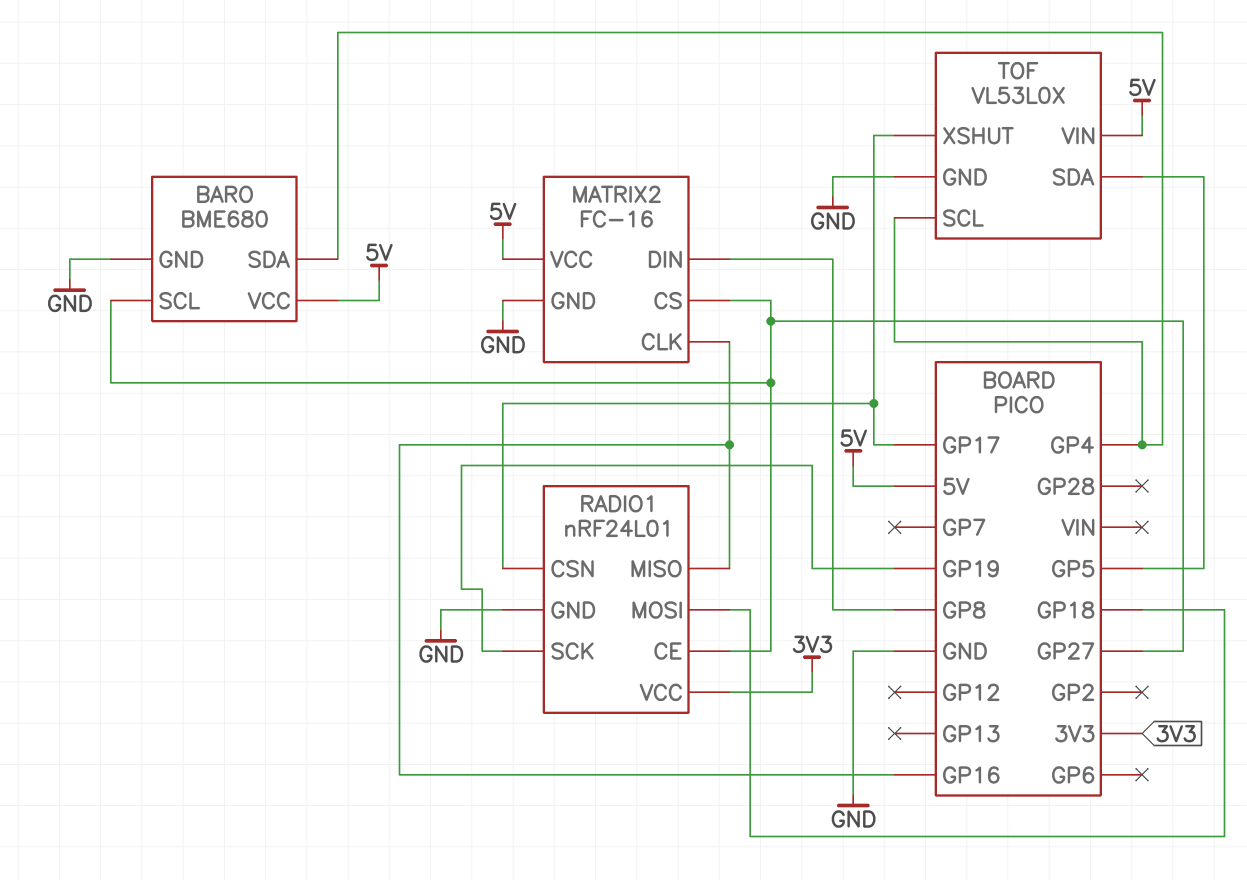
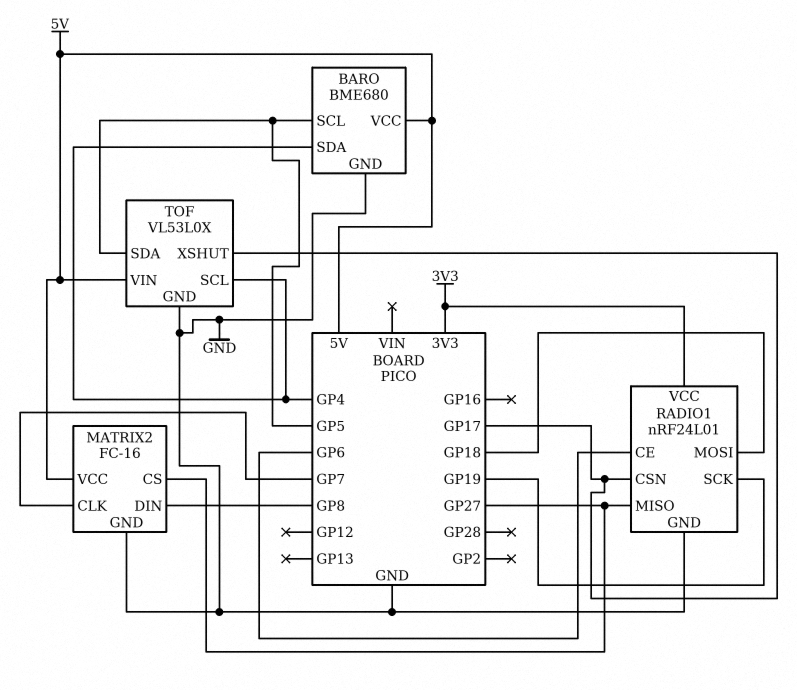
BARO pin SCL: GP27 -> GP5
MATRIX2 pin CLK: GP16 -> GP7
RADIO1 pin CE: GP27 -> GP6
RADIO1 pin MISO: GP16 -> GP27

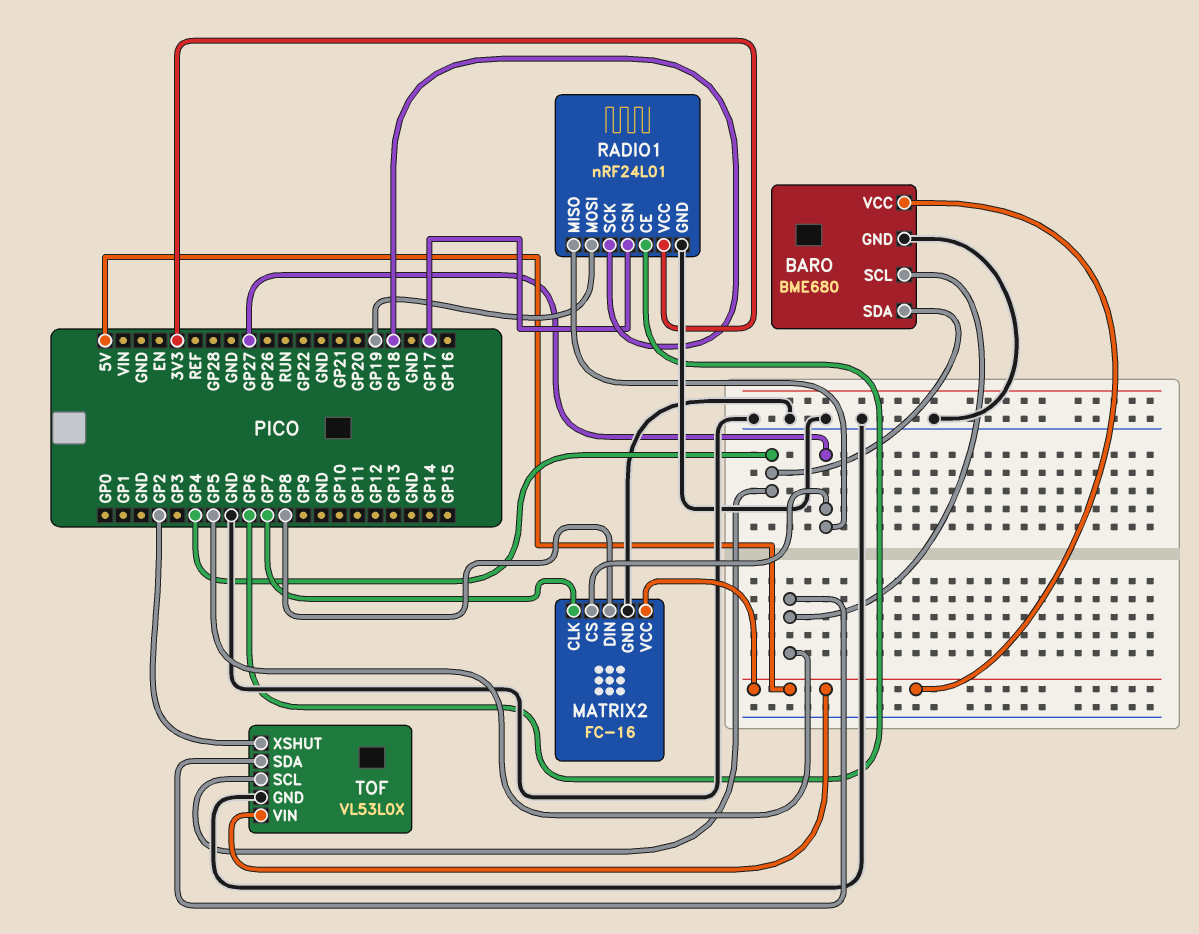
RADIO1 pin MOSI: GP18 -> GP19
RADIO1 pin SCK: GP19 -> GP18
TOF pin XSHUT: GP17 -> GP2

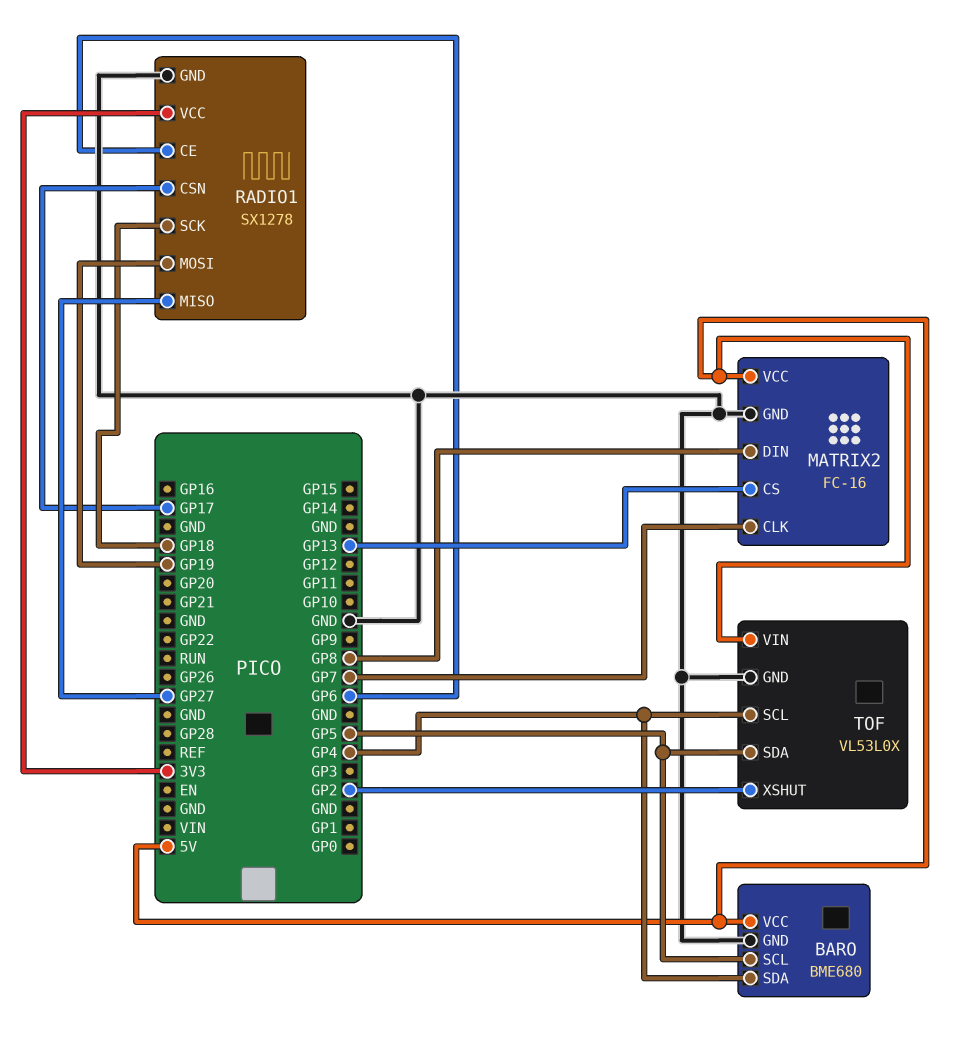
MATRIX2 pin CS: GP27 -> GP13
RADIO1: nRF24L01 -> SX1278

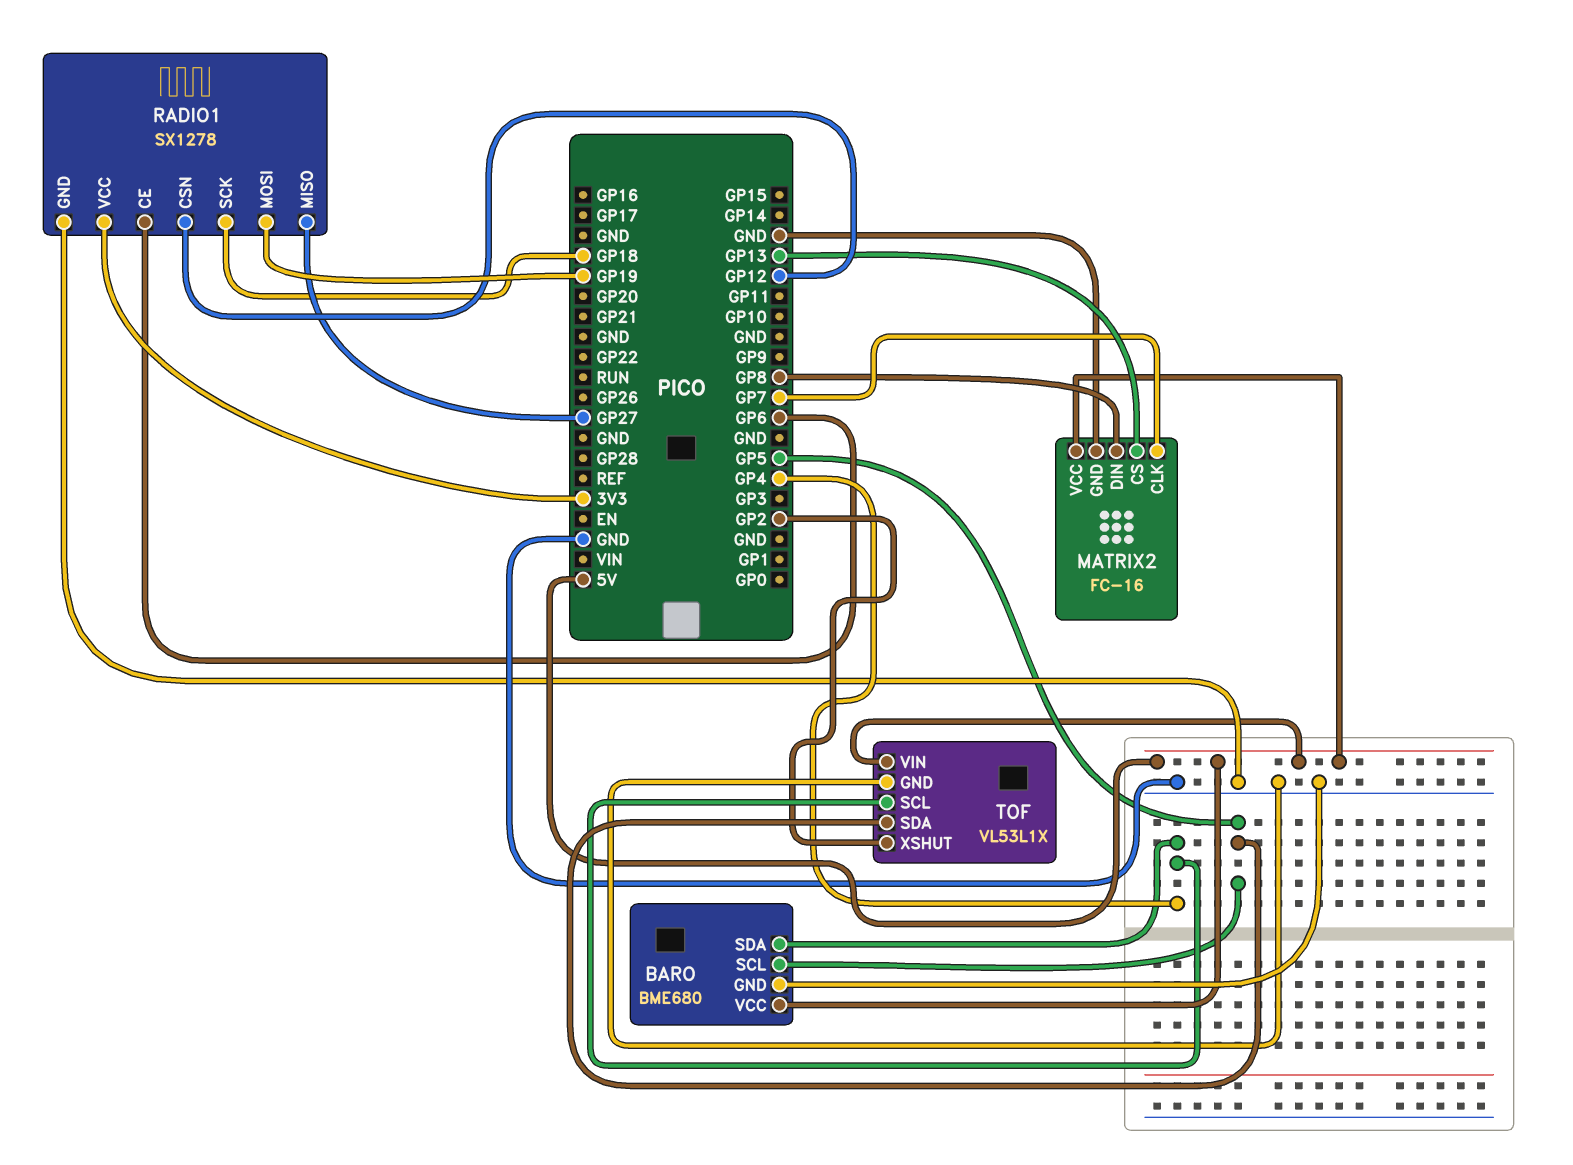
RADIO1 pin CSN: GP17 -> GP12
TOF: VL53L0X -> VL53L1X

